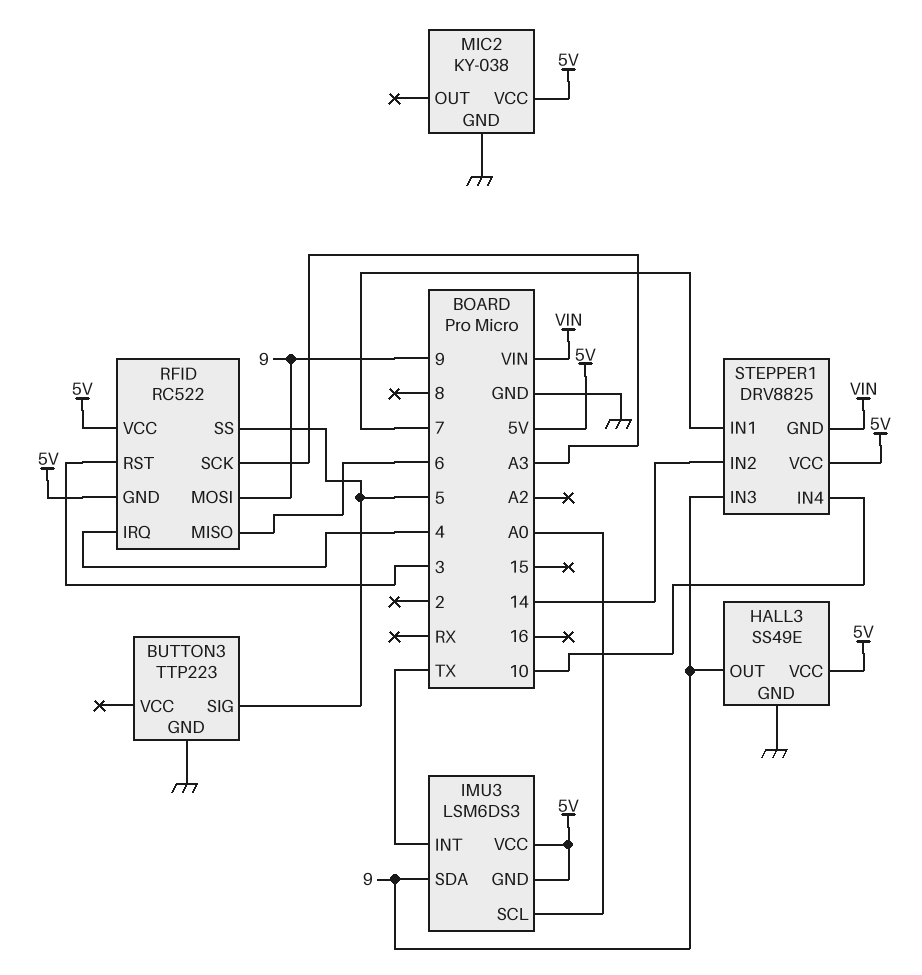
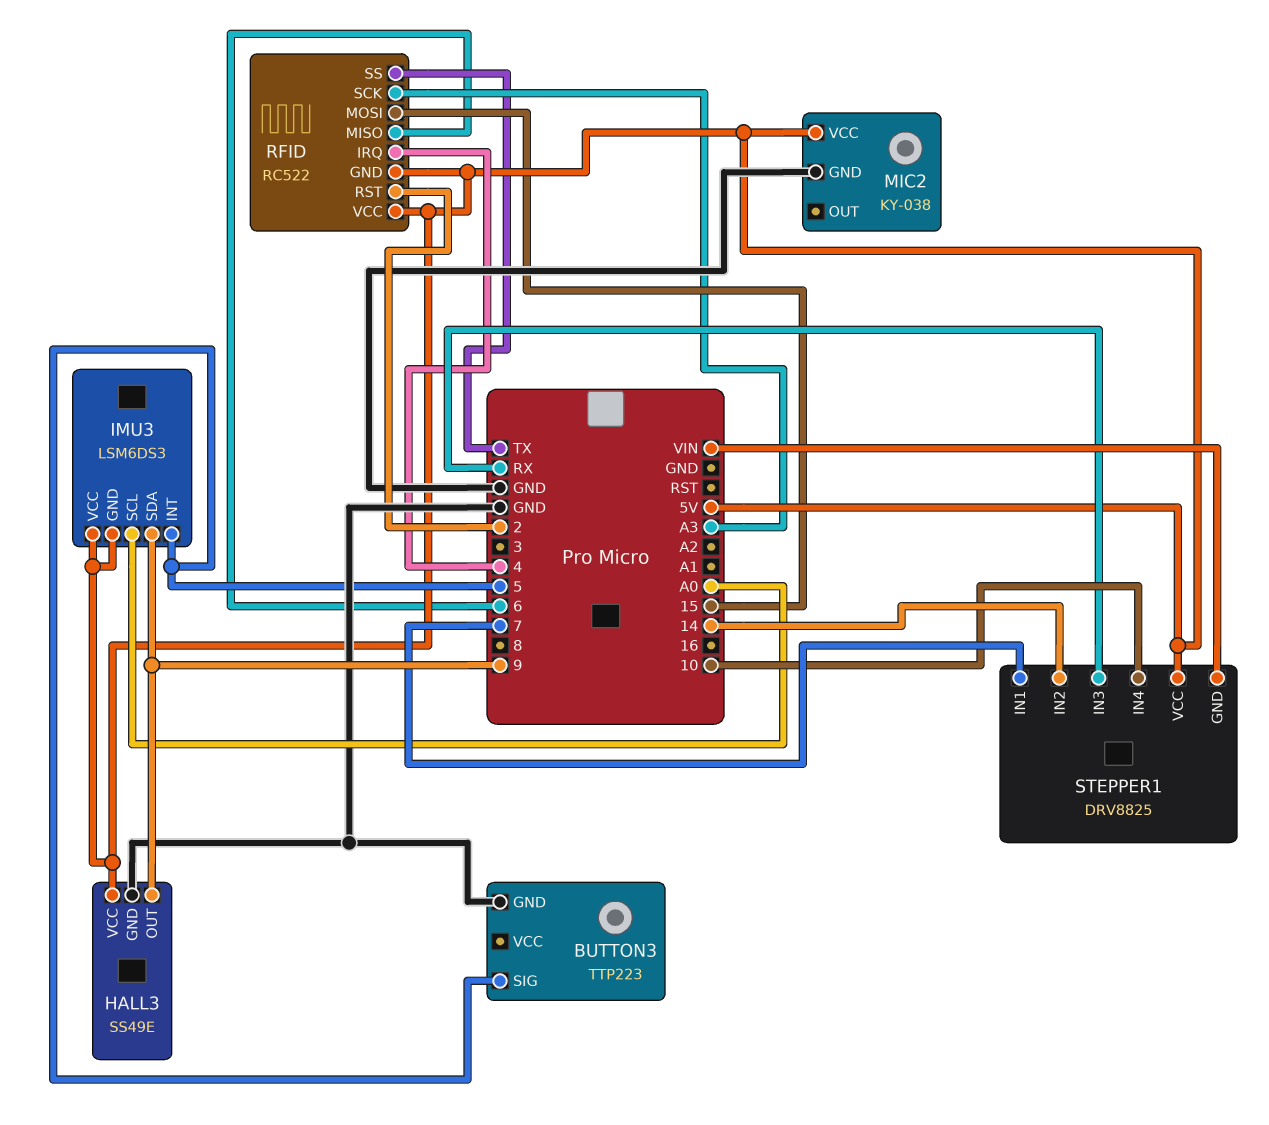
IMU3 pin INT: TX -> 5
RFID pin MOSI: 9 -> 15
RFID pin RST: 3 -> 2
RFID pin SS: 5 -> TX
STEPPER1 pin IN3: 9 -> RX

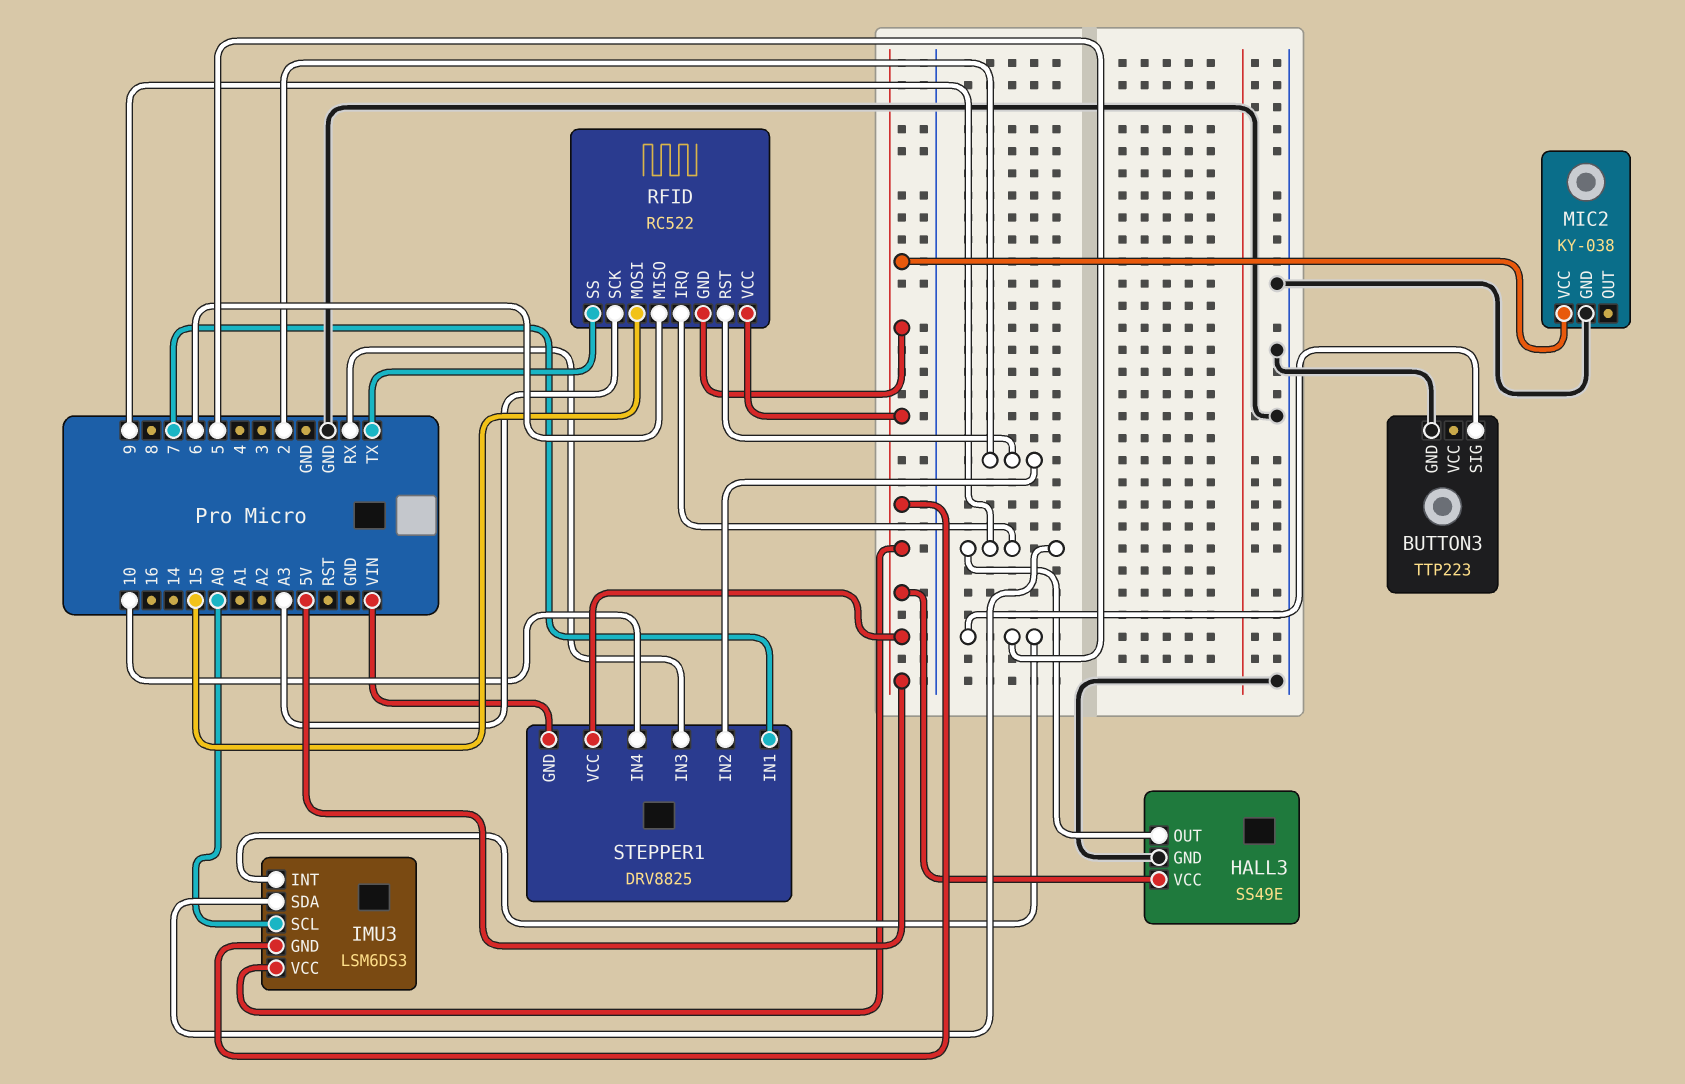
RFID pin IRQ: 4 -> 9
STEPPER1 pin IN2: 14 -> 2

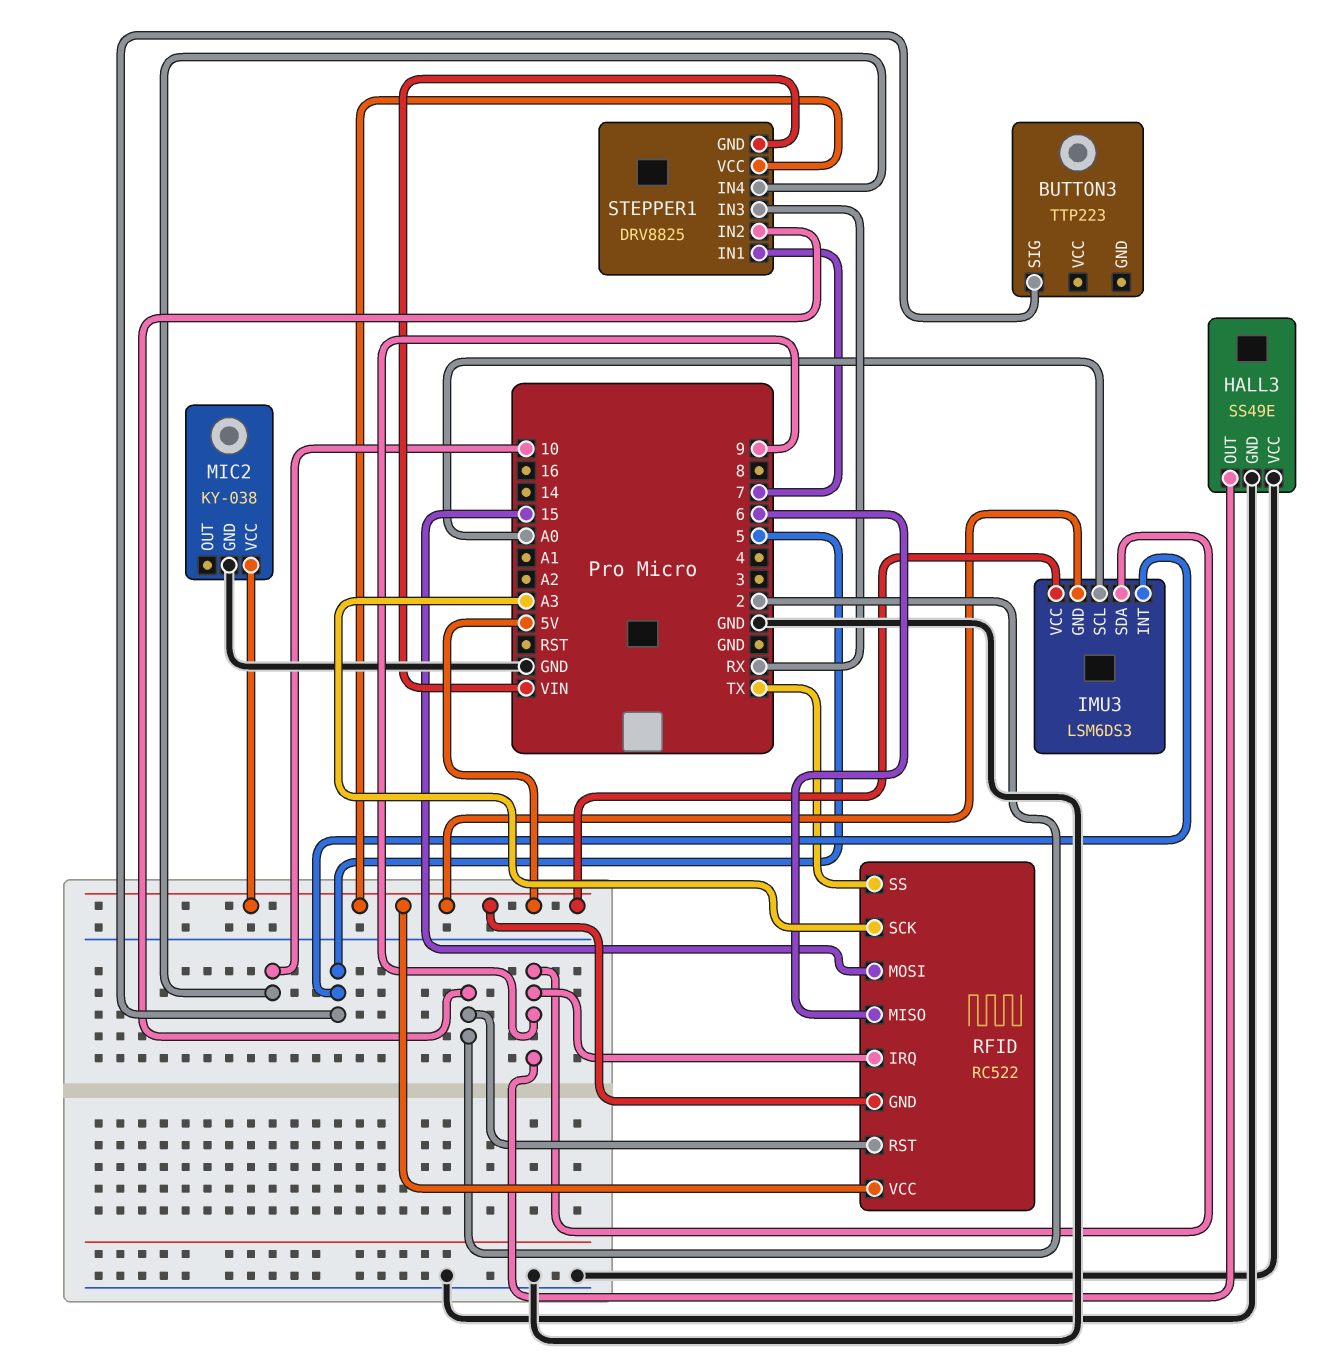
BUTTON3 pin GND: GND -> none
HALL3 pin VCC: 5V -> GND

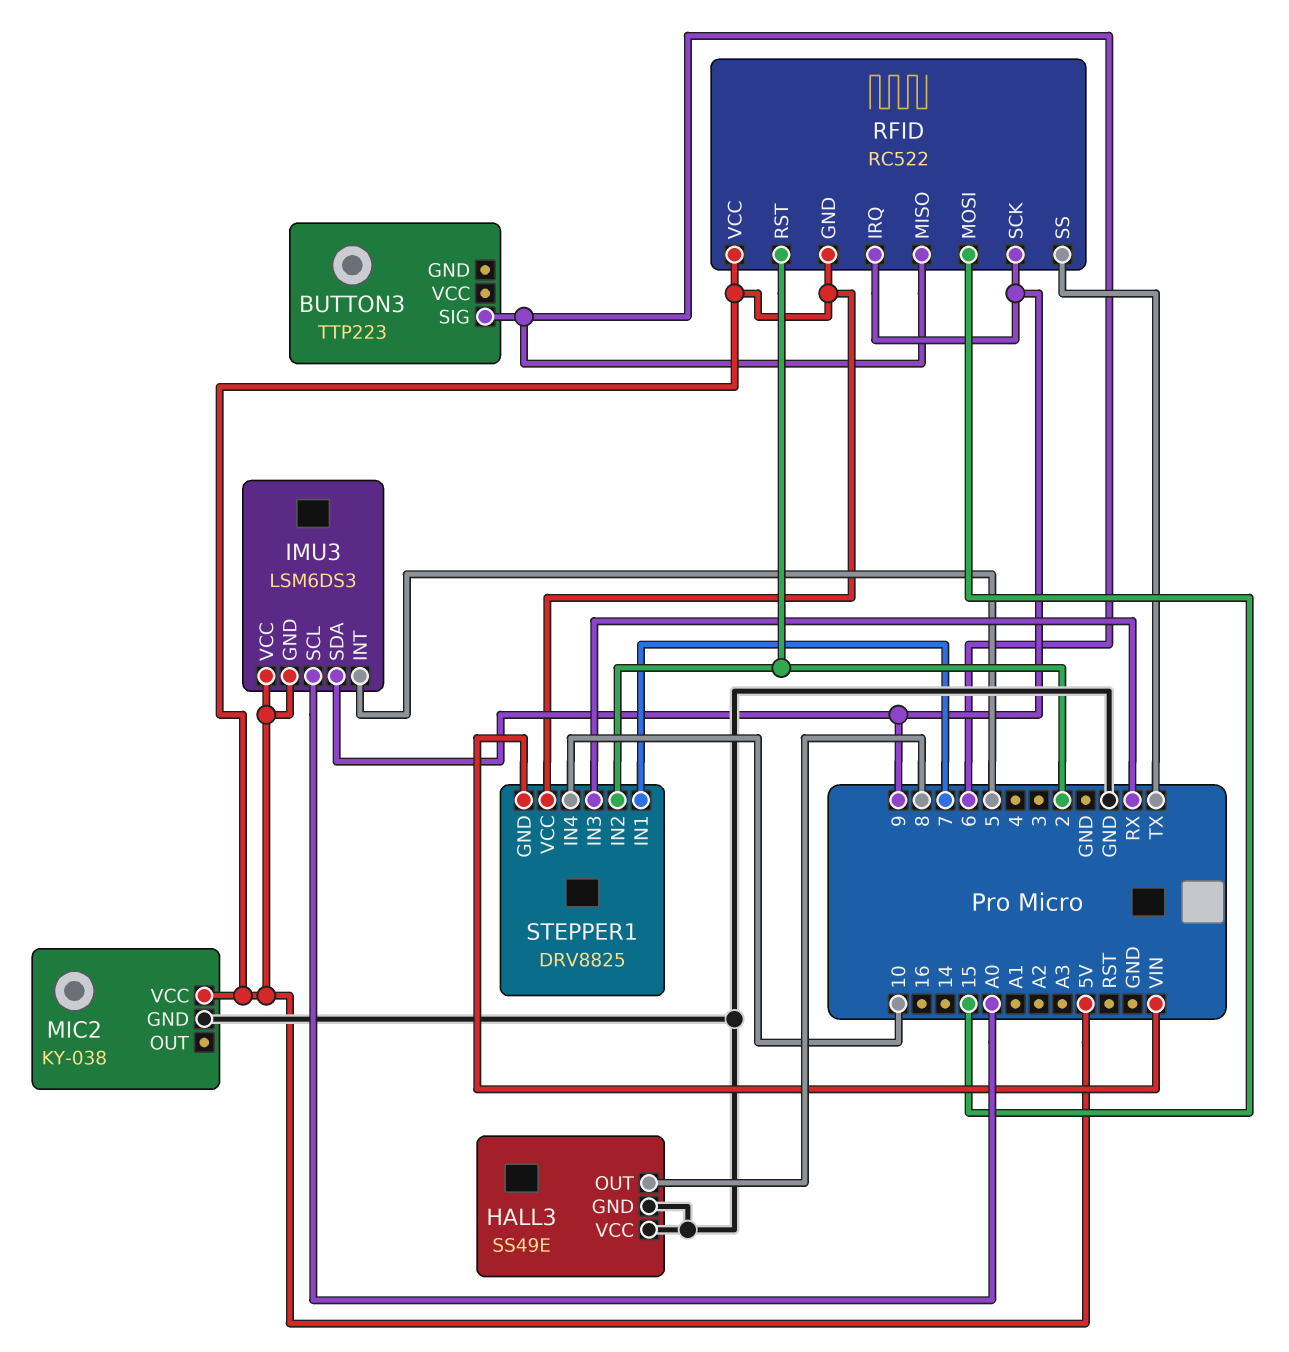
BUTTON3 pin SIG: 5 -> 6
HALL3 pin OUT: 9 -> 8
RFID pin SCK: A3 -> 9

